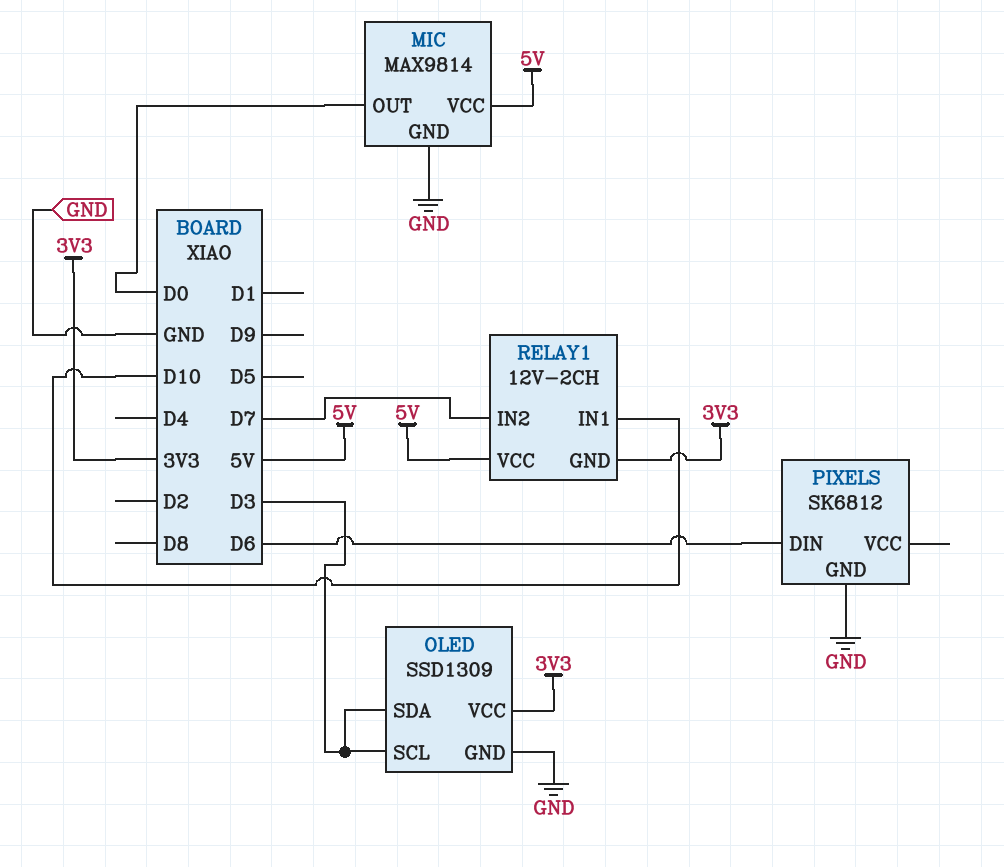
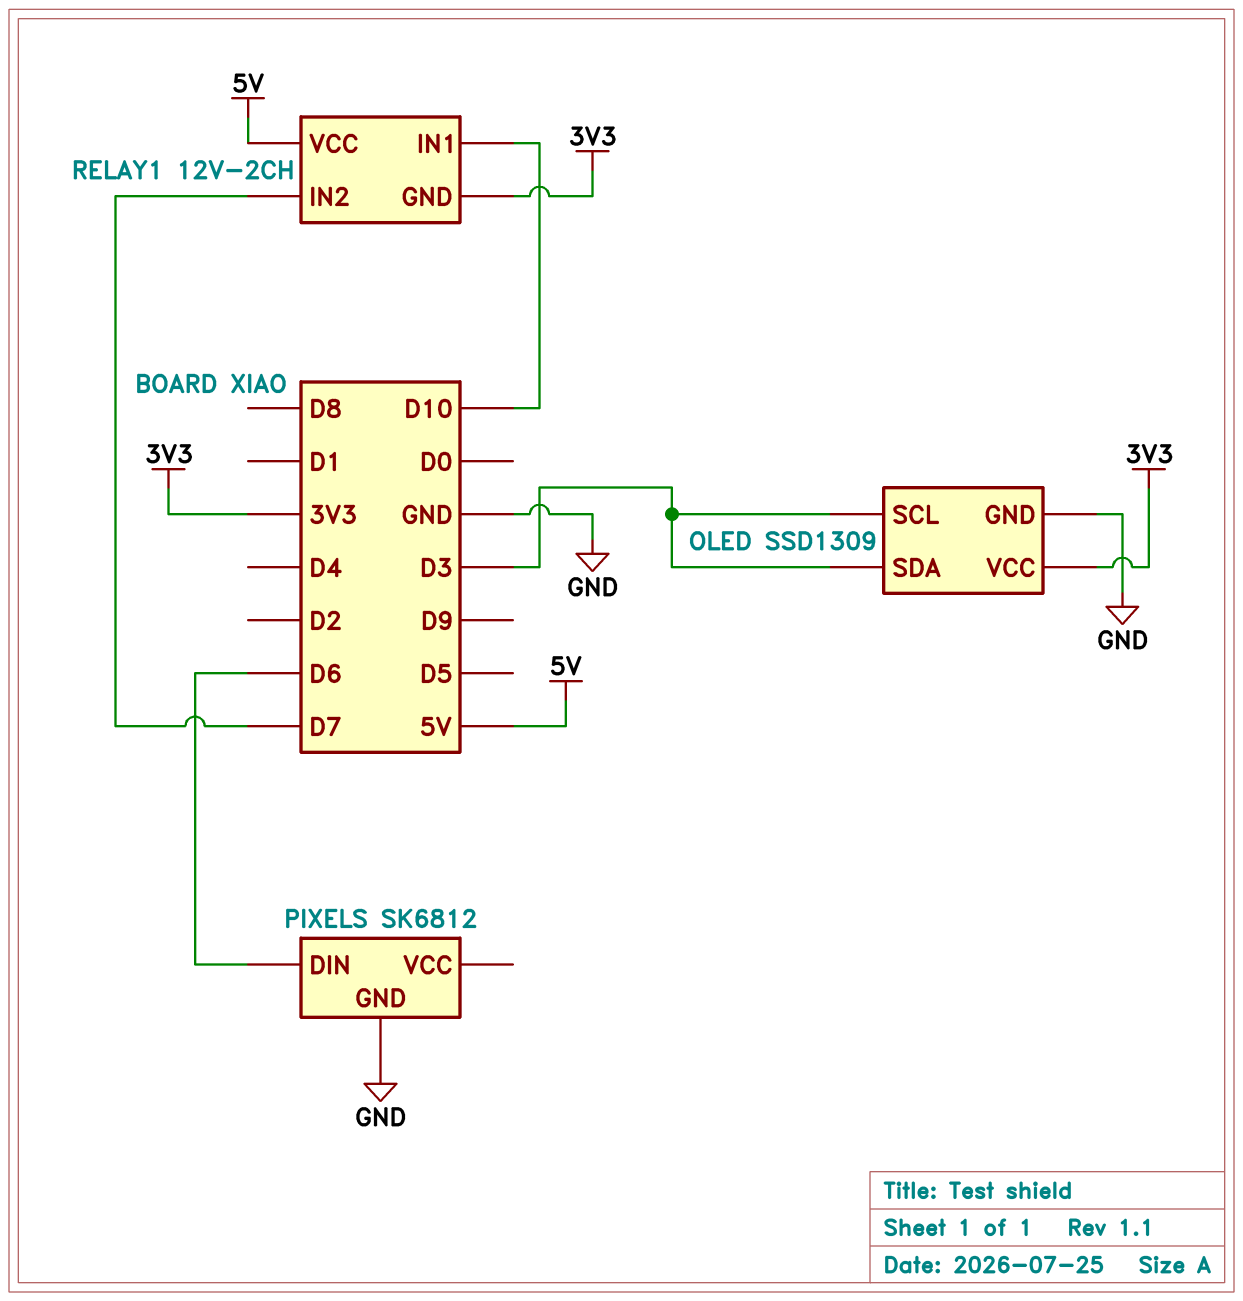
MIC: MAX9814 -> none
MIC pin GND: GND -> none
MIC pin OUT: D0 -> none
MIC pin VCC: 5V -> none

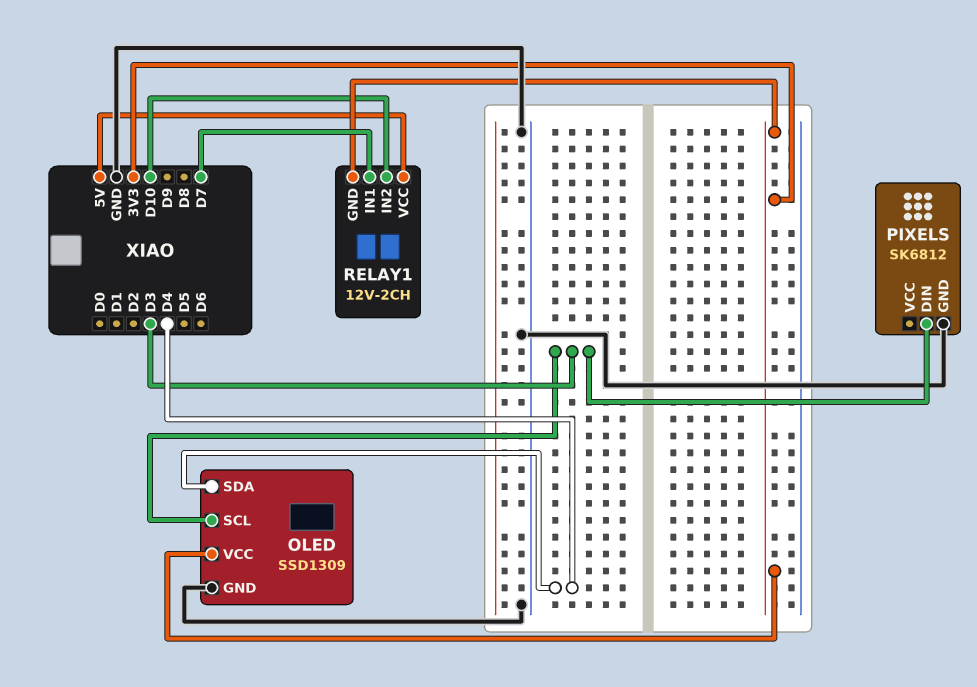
OLED pin SDA: D3 -> D4
PIXELS pin DIN: D6 -> D3
RELAY1 pin IN1: D10 -> D7
RELAY1 pin IN2: D7 -> D10

